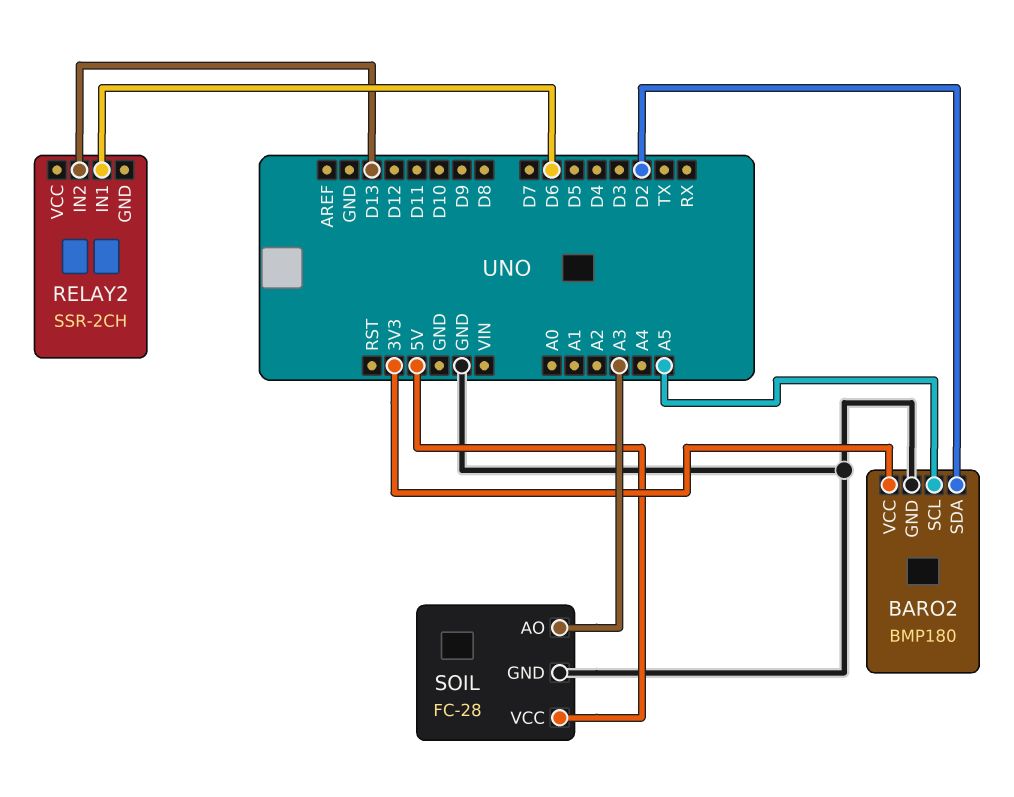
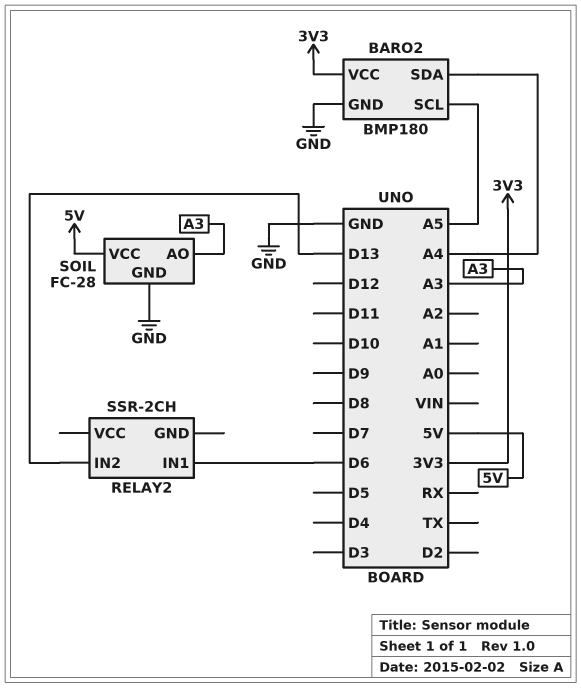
BARO2 pin SDA: D2 -> A4

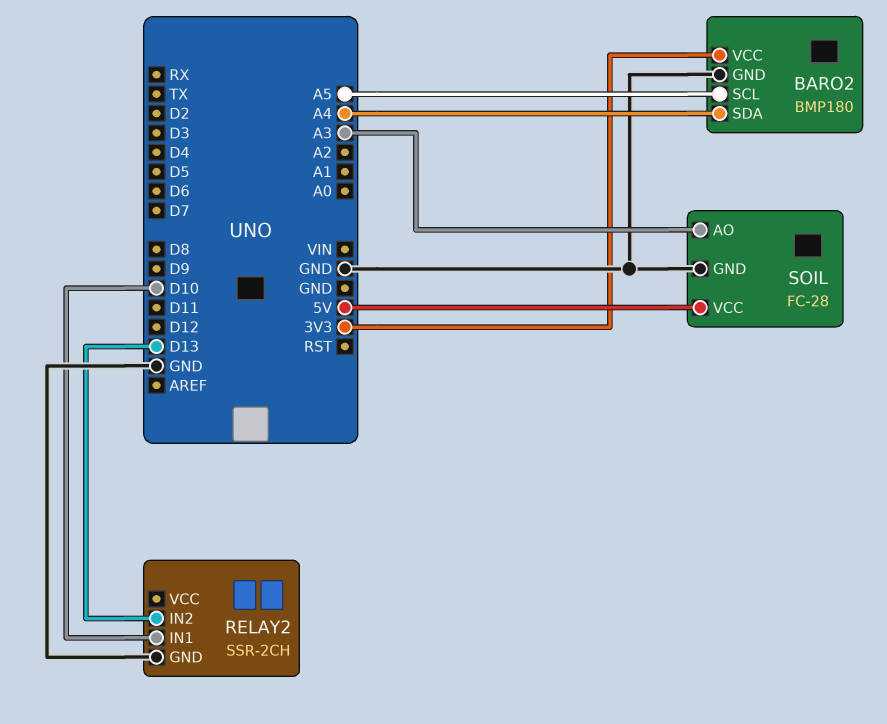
RELAY2 pin GND: none -> GND
RELAY2 pin IN1: D6 -> D10

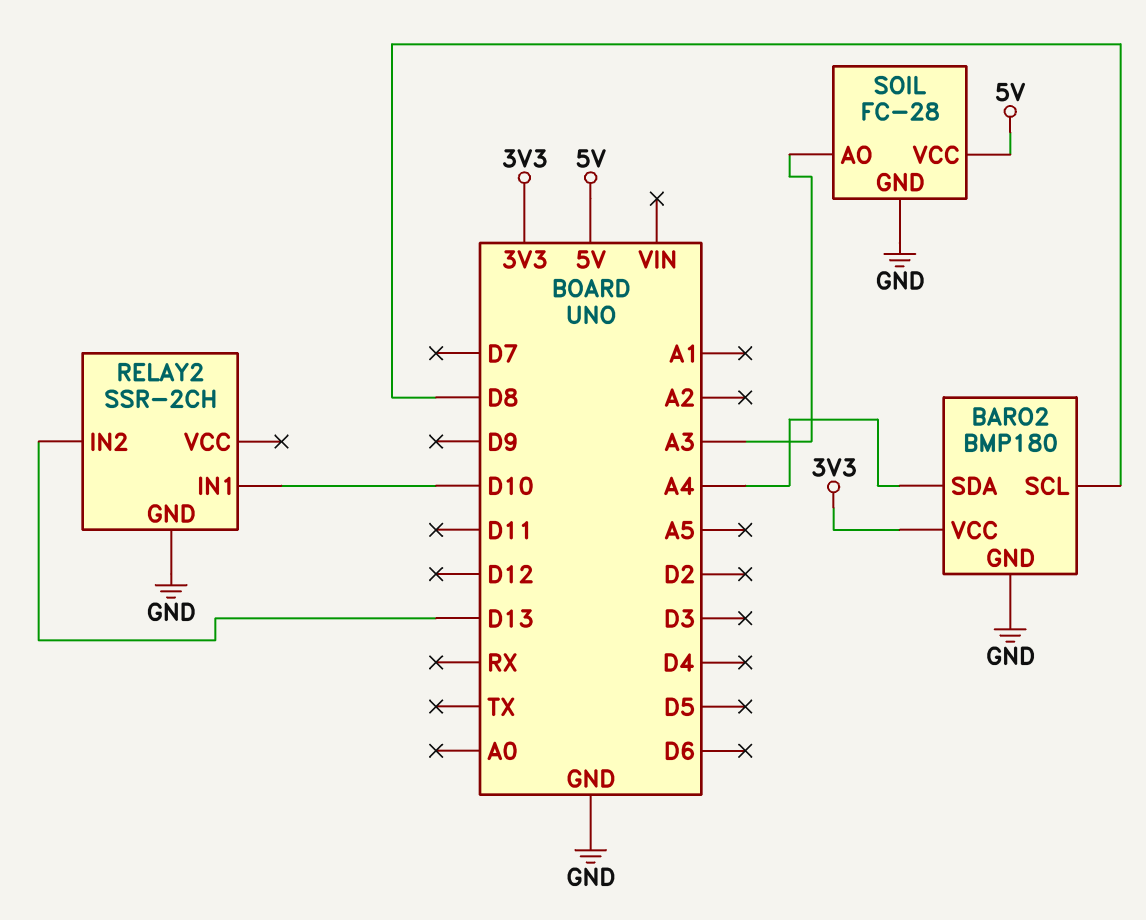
BARO2 pin SCL: A5 -> D8

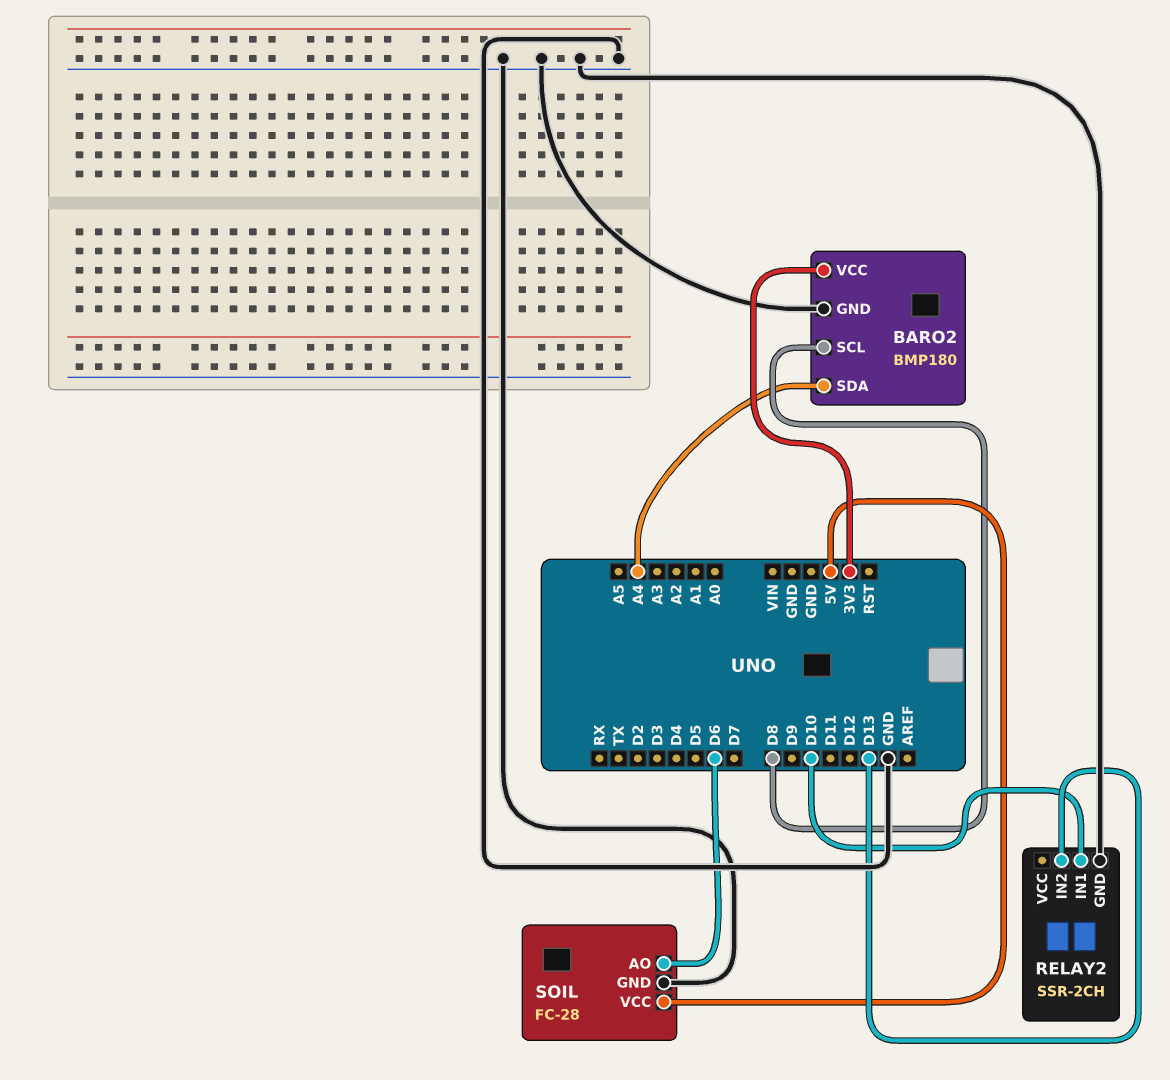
SOIL pin AO: A3 -> D6

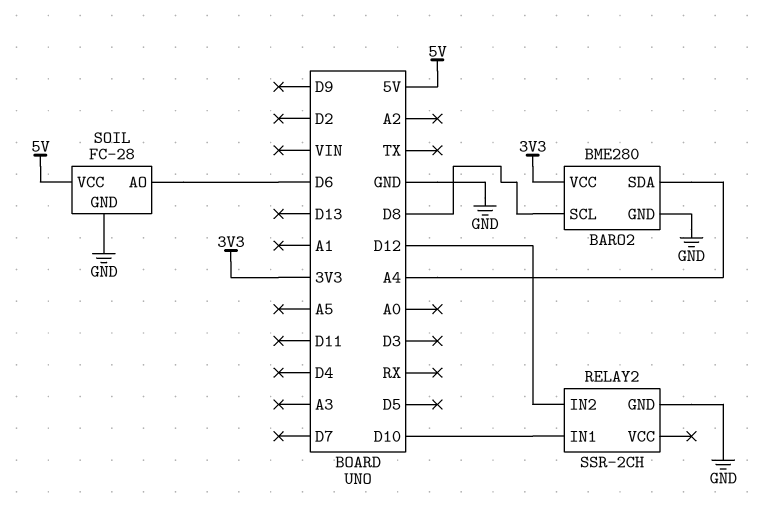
BARO2: BMP180 -> BME280
RELAY2 pin IN2: D13 -> D12

